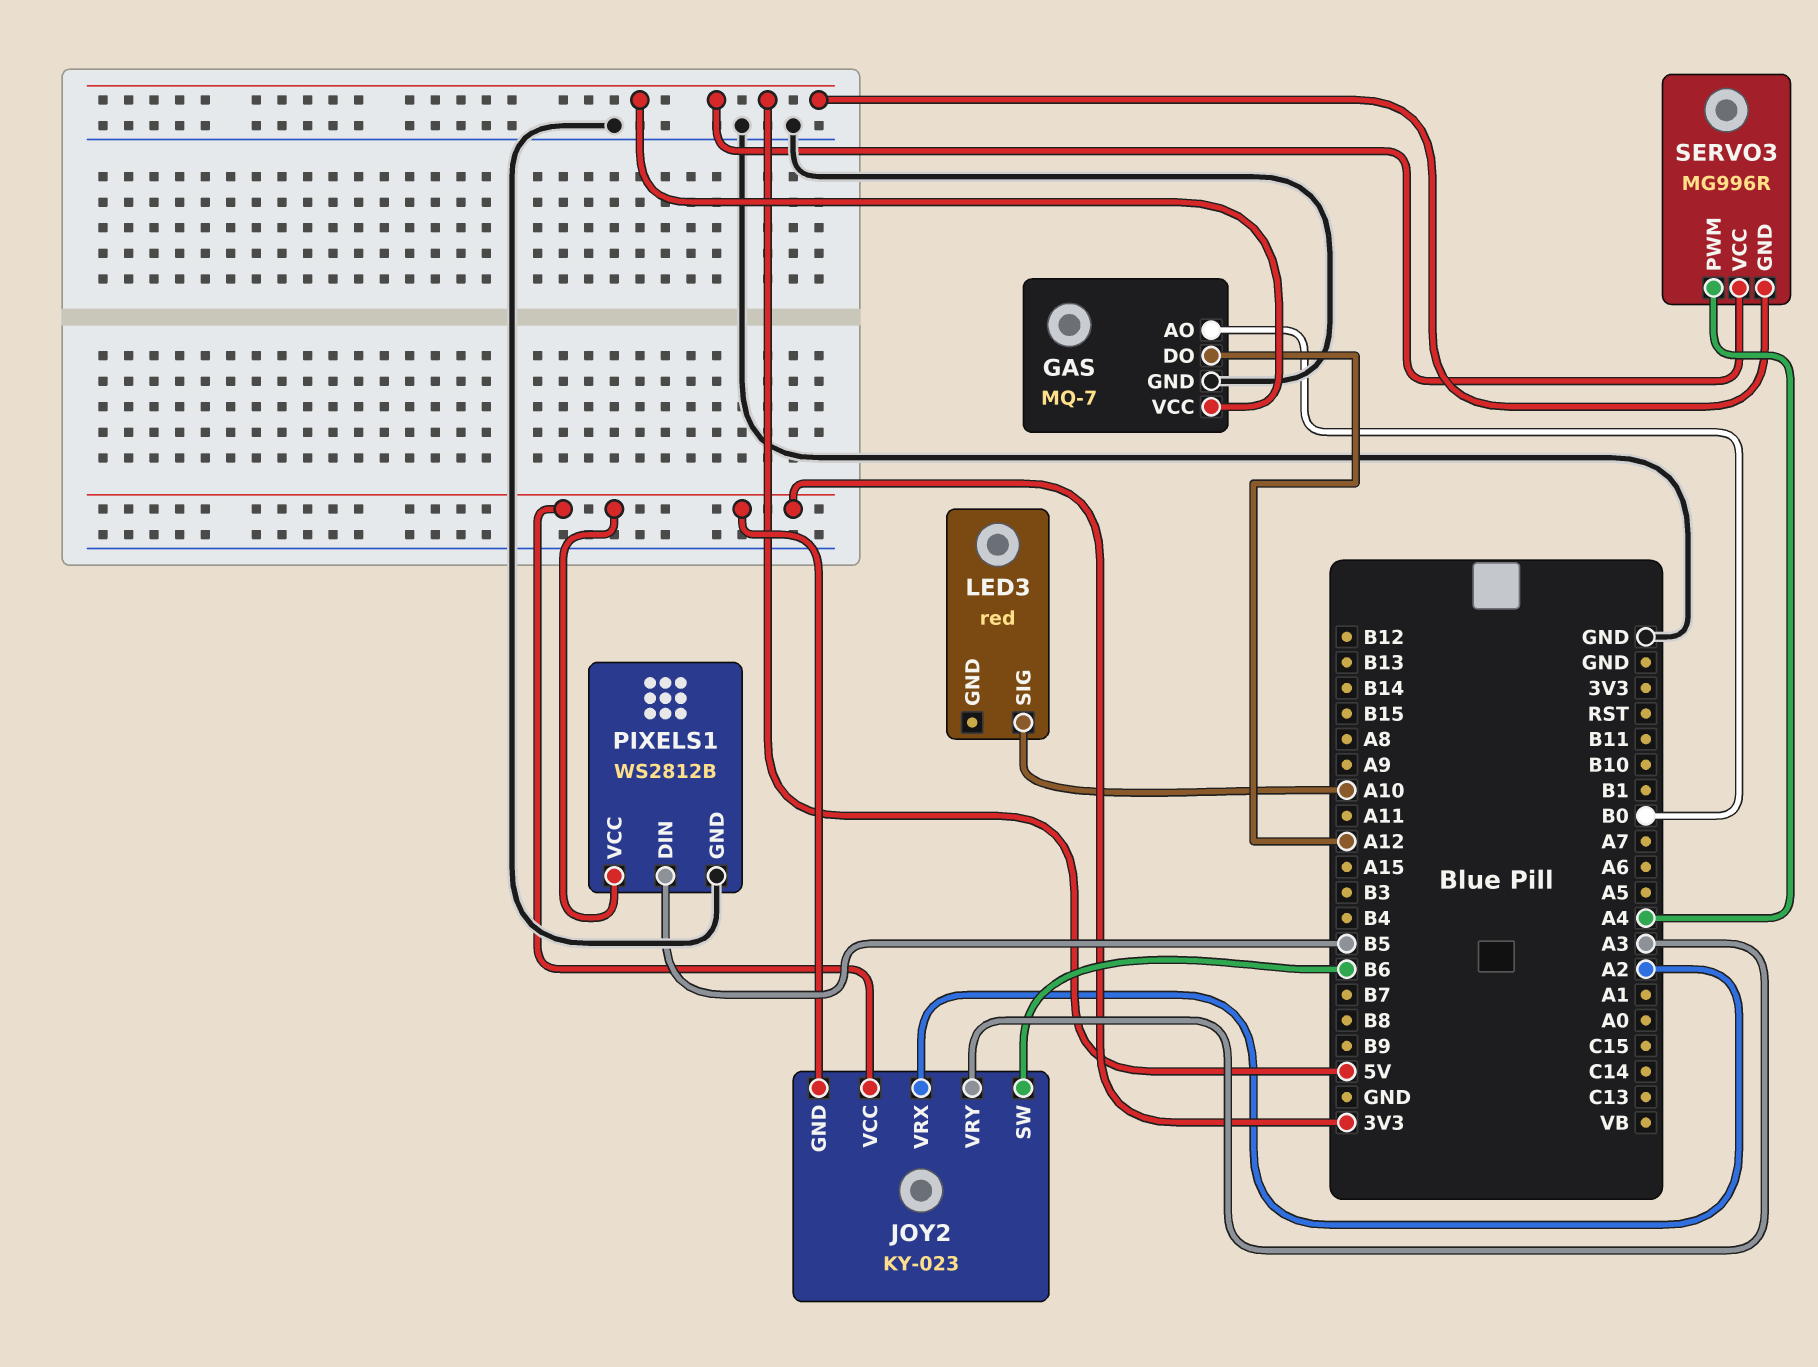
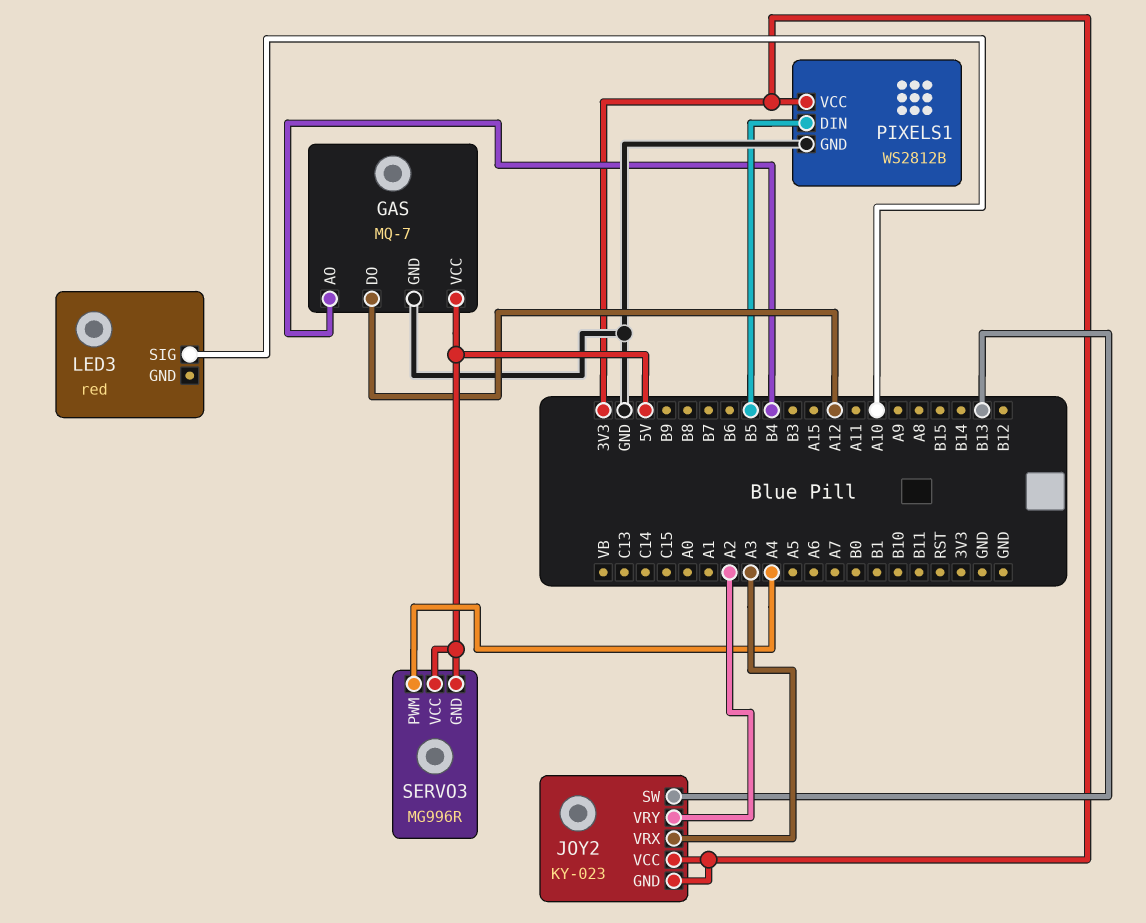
GAS pin AO: B0 -> B4
JOY2 pin SW: B6 -> B13
JOY2 pin VRX: A2 -> A3
JOY2 pin VRY: A3 -> A2

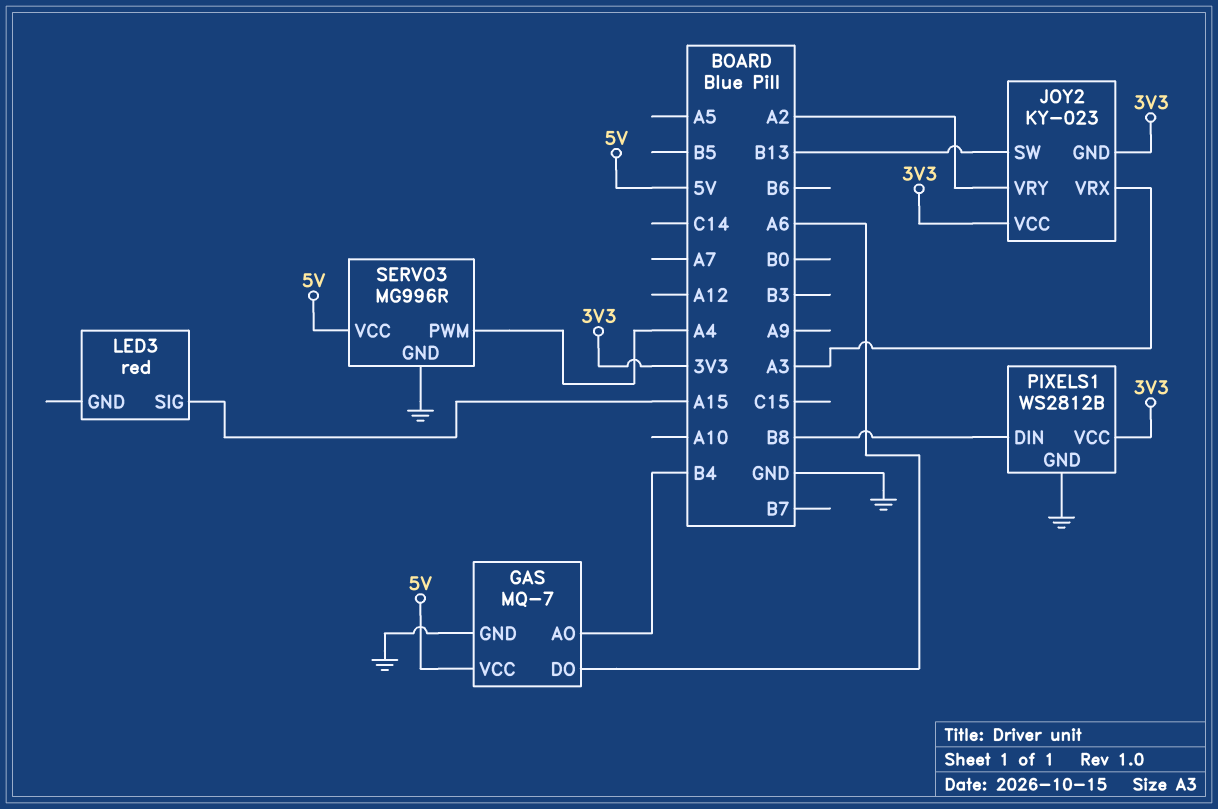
GAS pin DO: A12 -> A6
LED3 pin SIG: A10 -> A15
PIXELS1 pin DIN: B5 -> B8
SERVO3 pin GND: 5V -> GND

